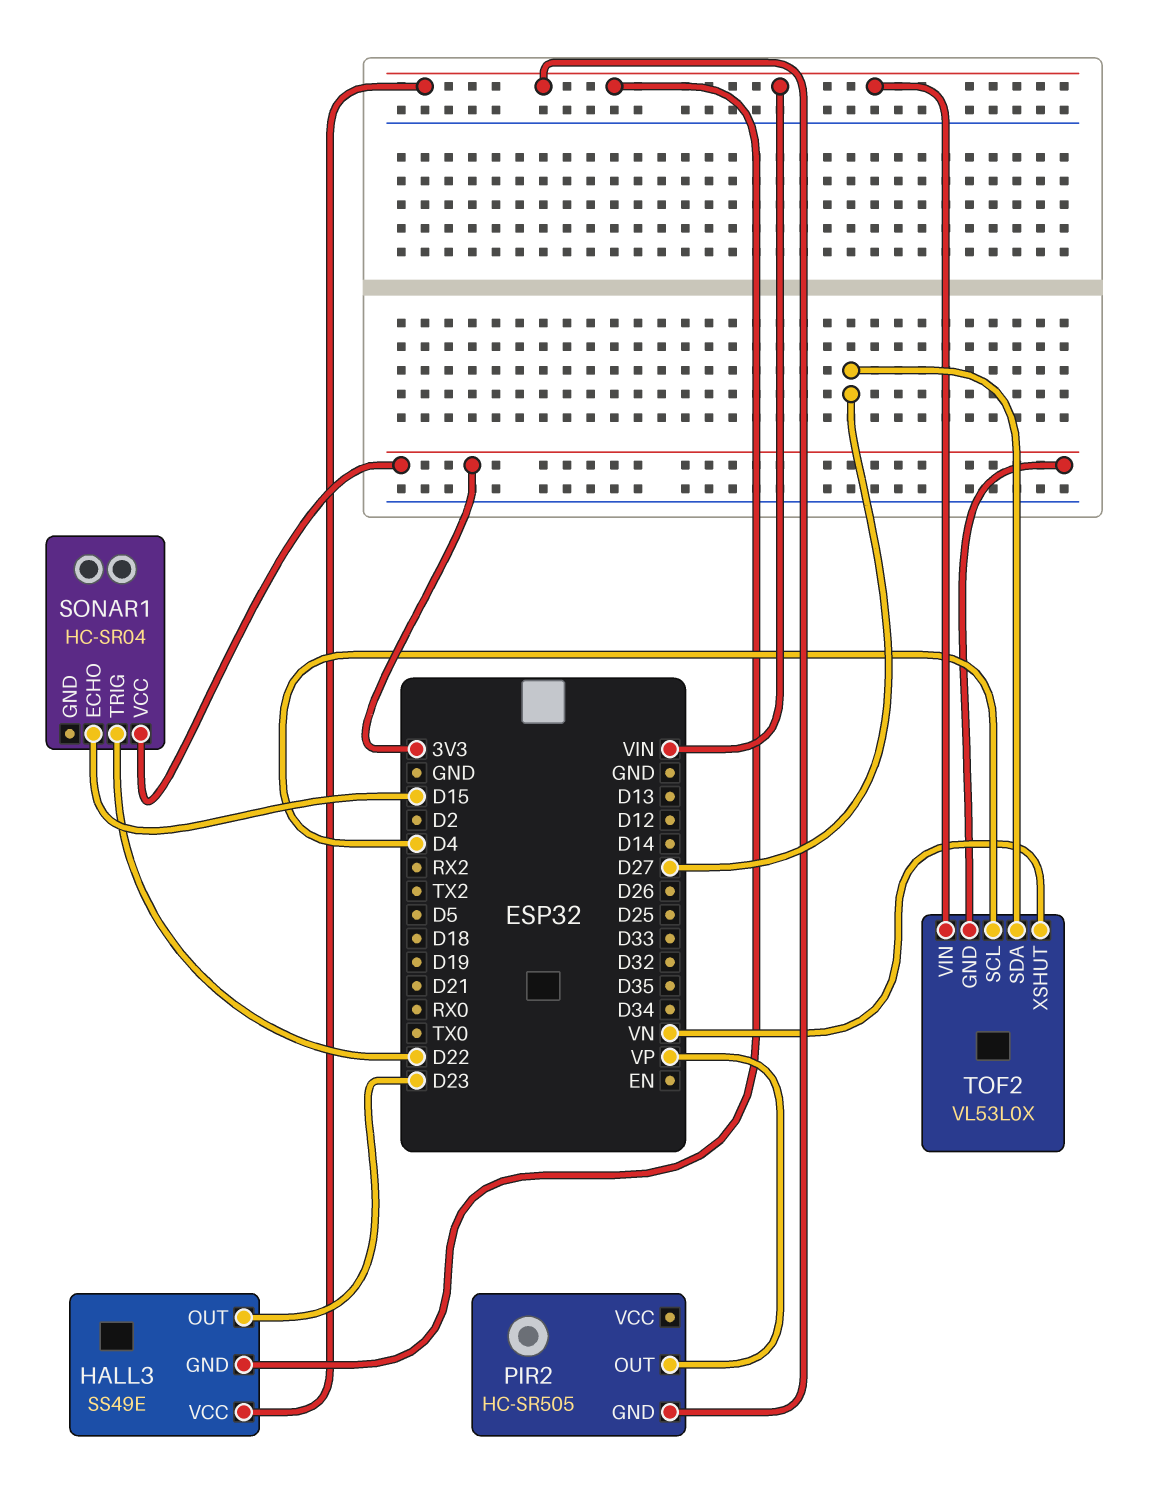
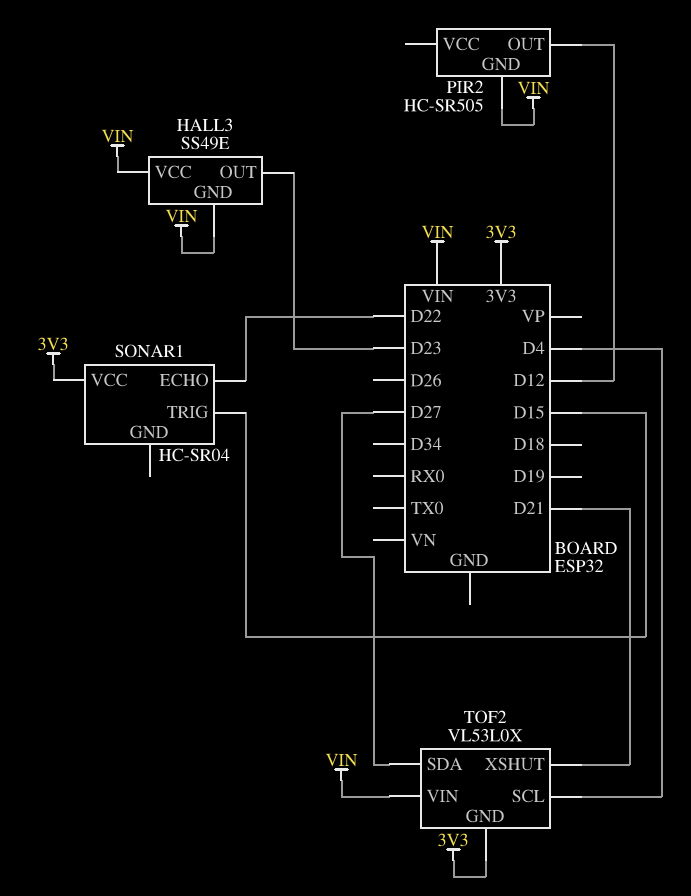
PIR2 pin OUT: VP -> D12
SONAR1 pin ECHO: D15 -> D22
SONAR1 pin TRIG: D22 -> D15
TOF2 pin XSHUT: VN -> D21

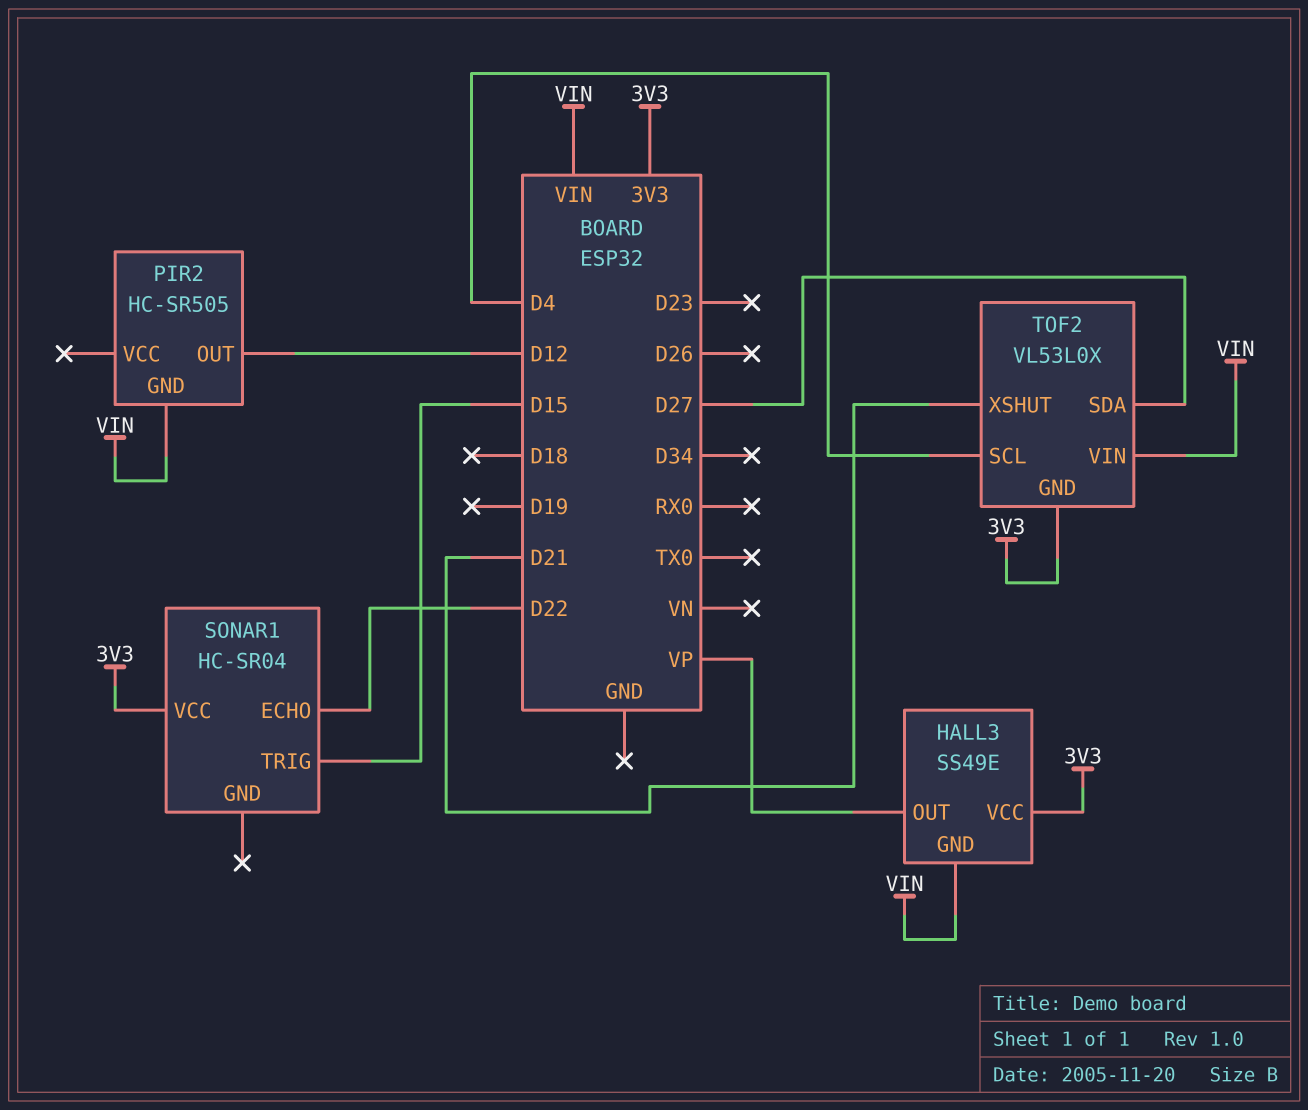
HALL3 pin OUT: D23 -> VP
HALL3 pin VCC: VIN -> 3V3

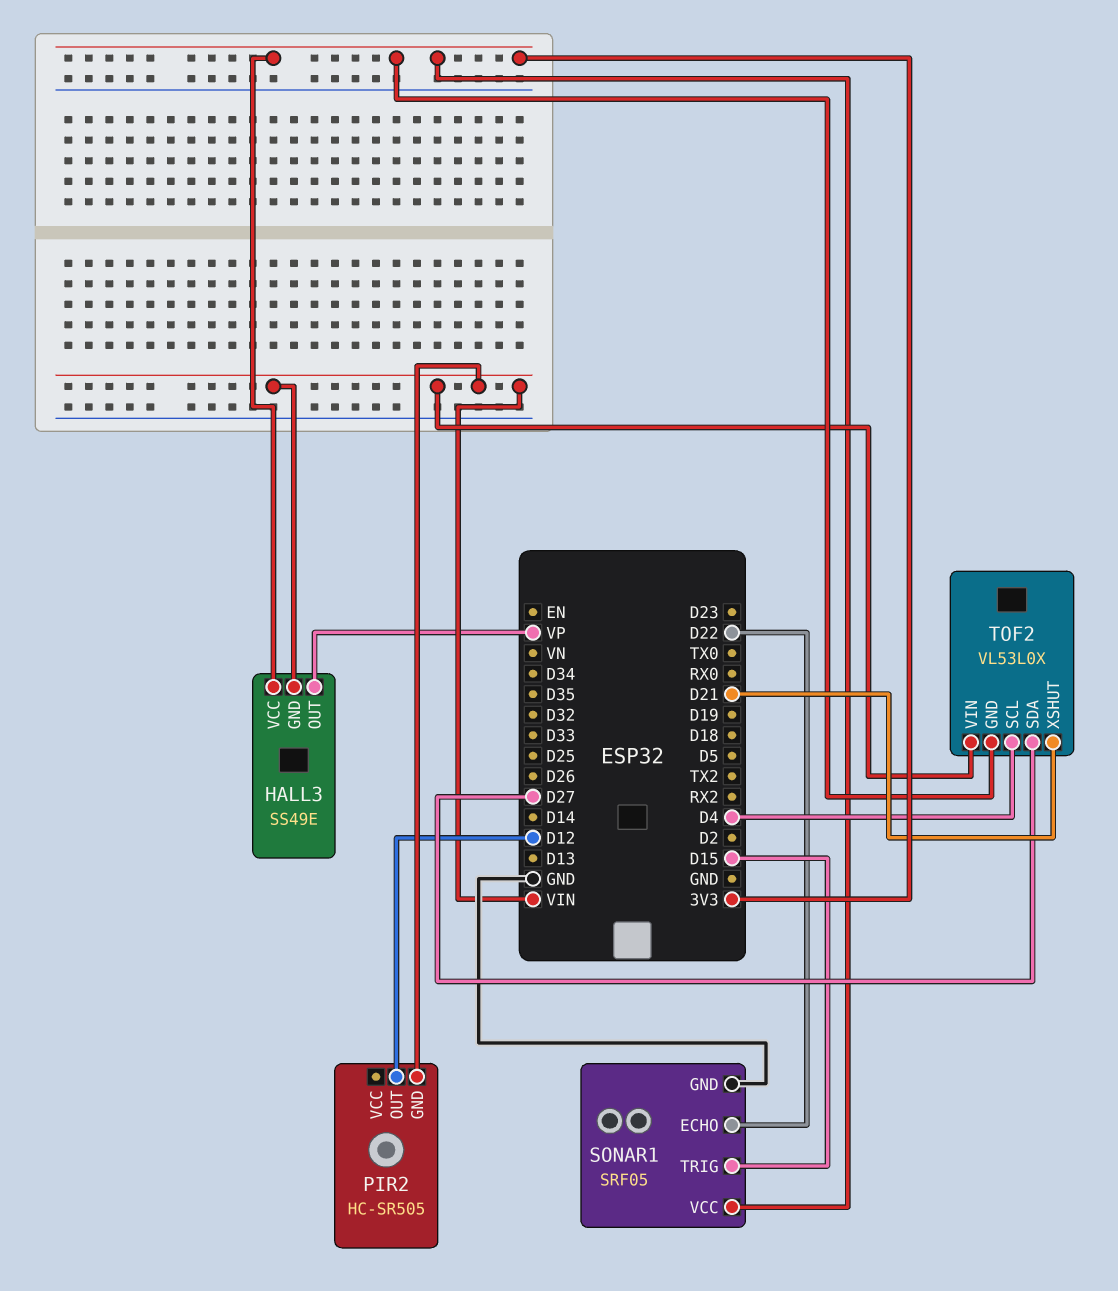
SONAR1: HC-SR04 -> SRF05
SONAR1 pin GND: none -> GND

